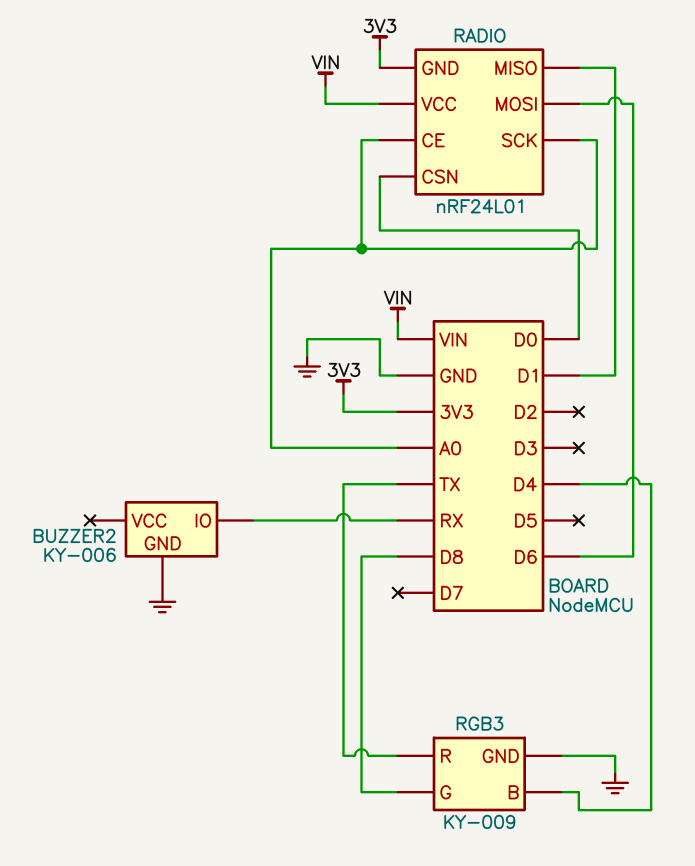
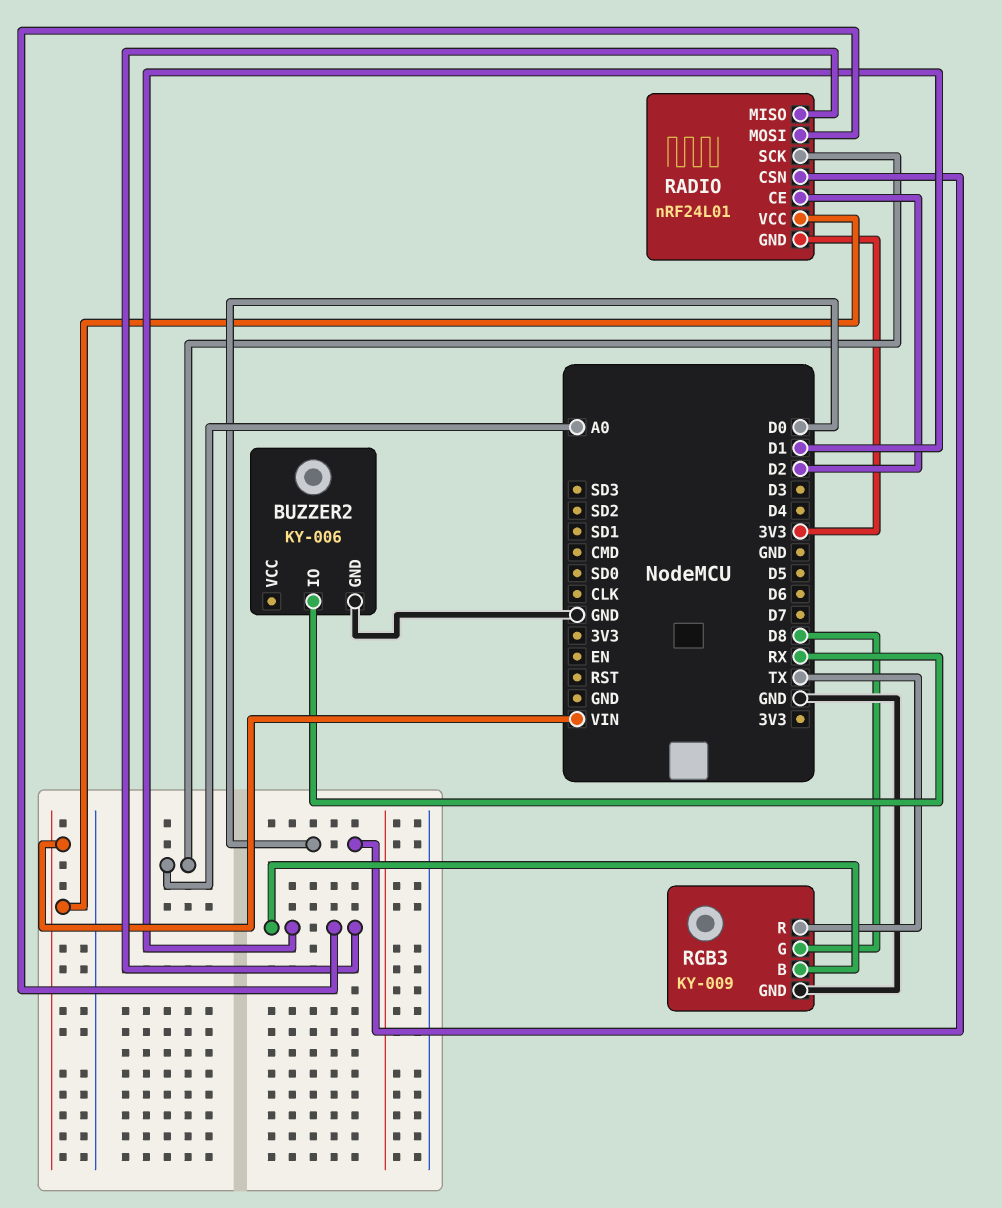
RADIO pin CE: A0 -> D2
RADIO pin MOSI: D6 -> D1
RGB3 pin B: D4 -> D1

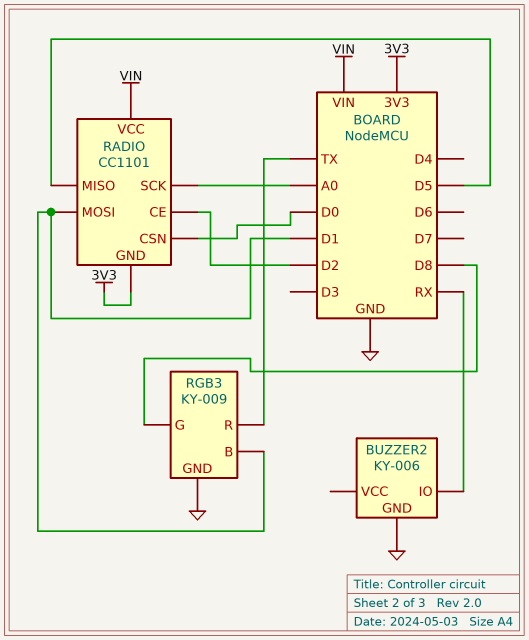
RADIO: nRF24L01 -> CC1101
RADIO pin MISO: D1 -> D5

